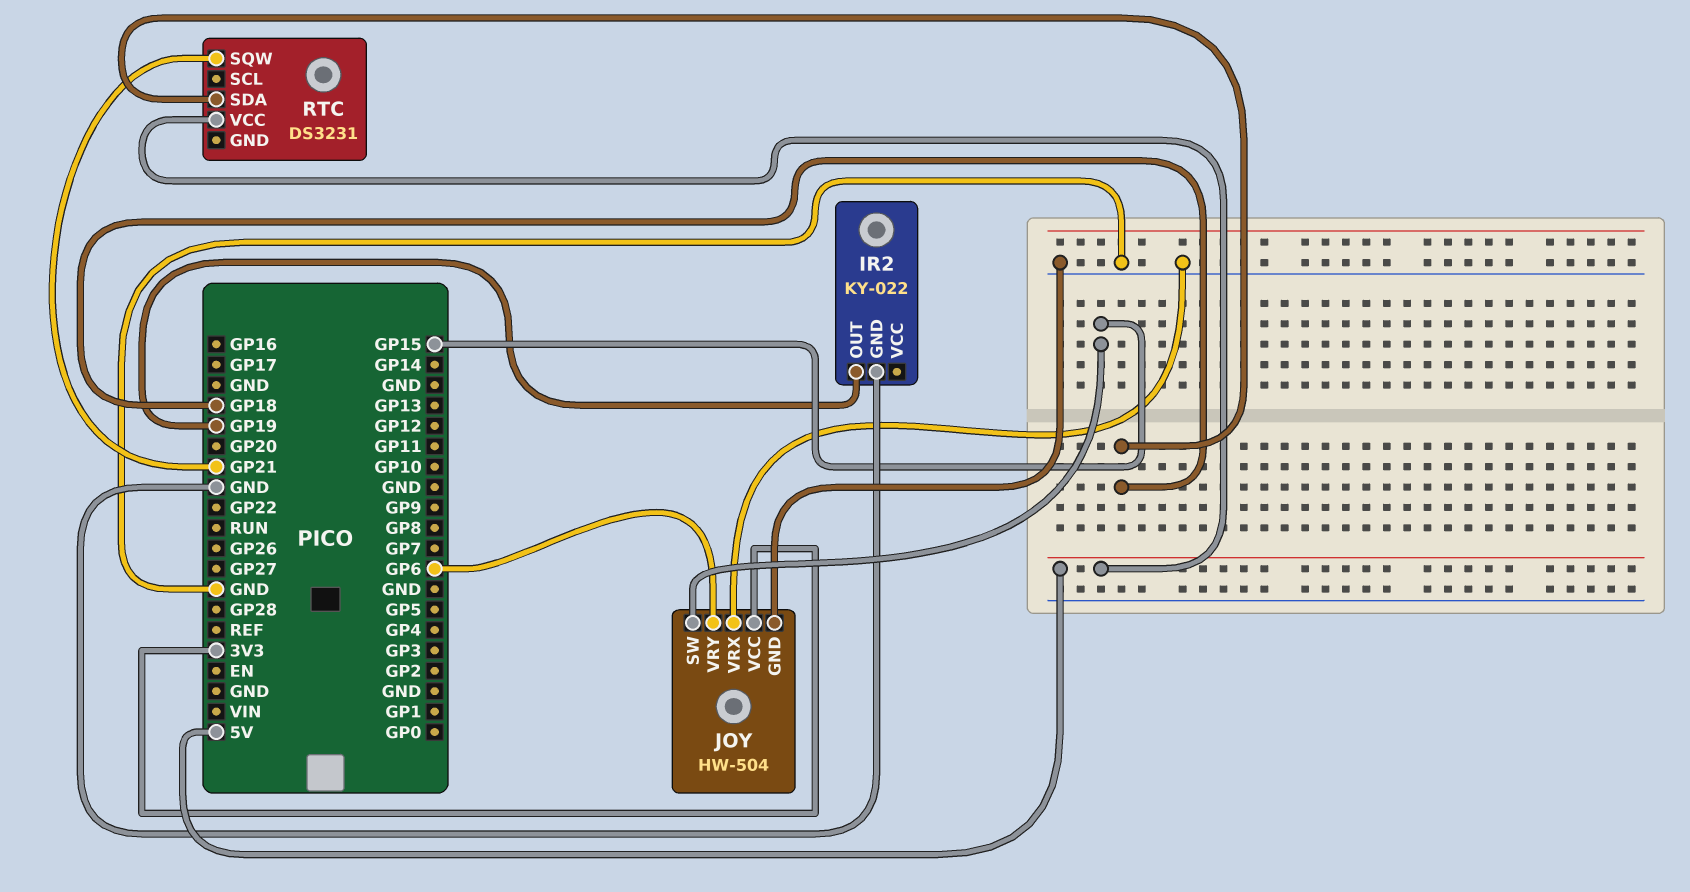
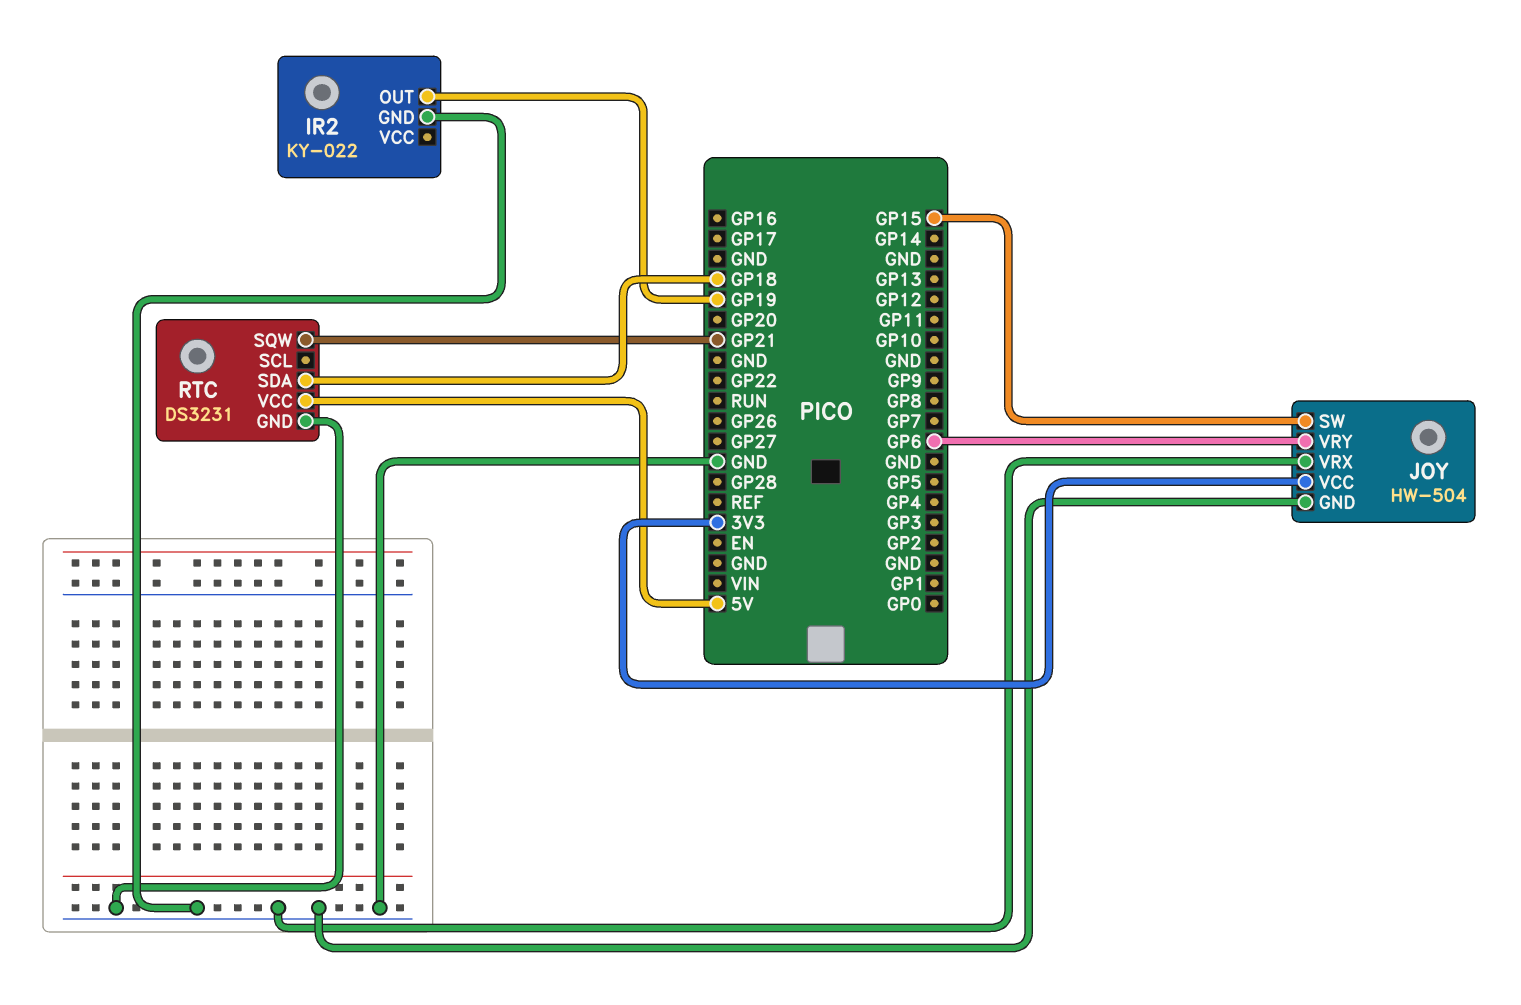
RTC pin GND: none -> GND

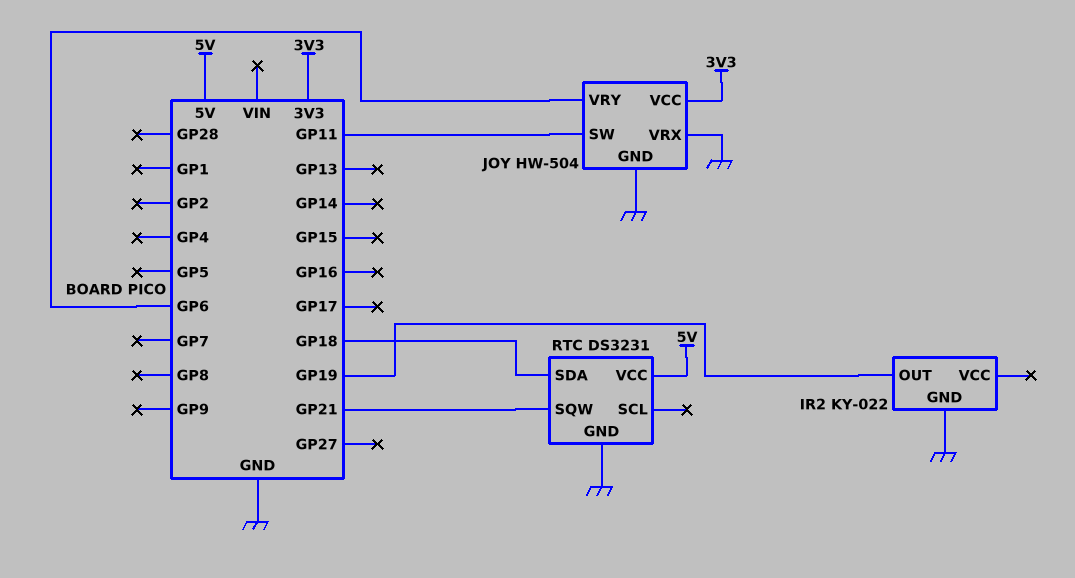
JOY pin SW: GP15 -> GP11

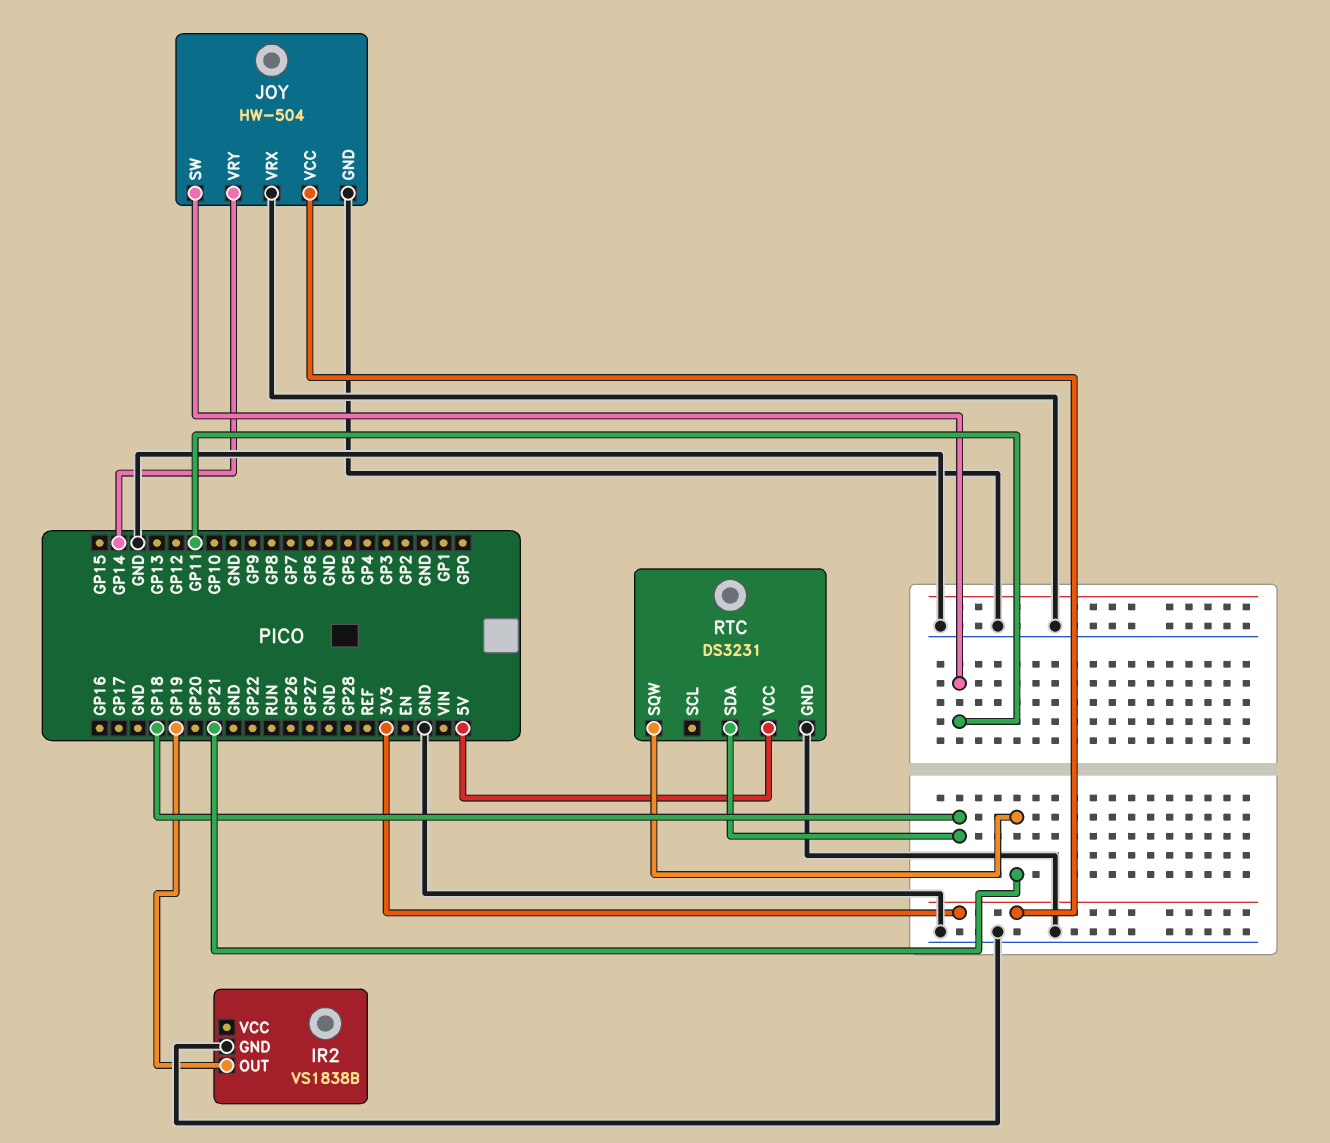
IR2: KY-022 -> VS1838B
JOY pin VRY: GP6 -> GP14

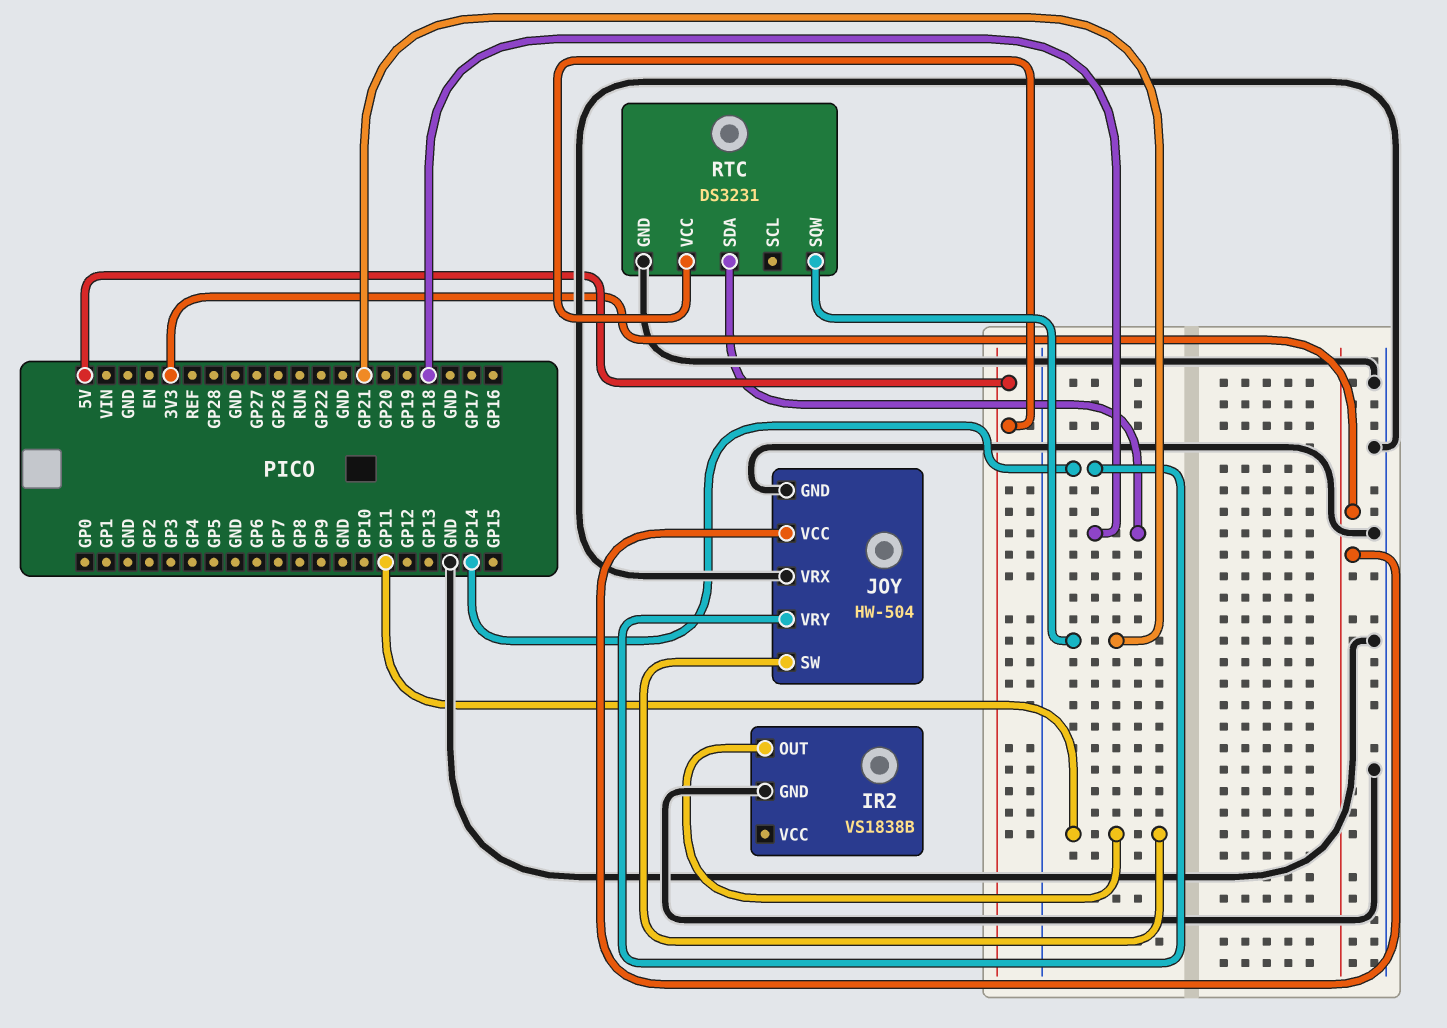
IR2 pin OUT: GP19 -> GP11

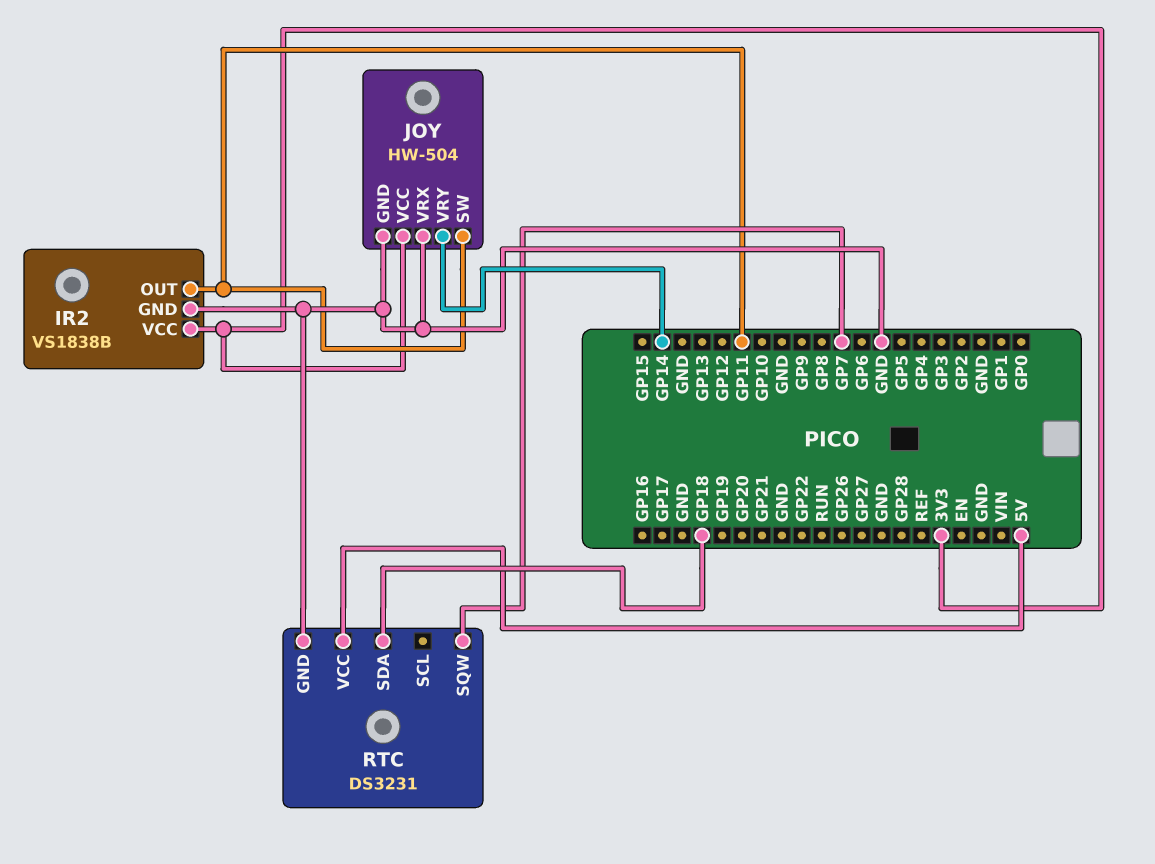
IR2 pin VCC: none -> 3V3
RTC pin SQW: GP21 -> GP7

